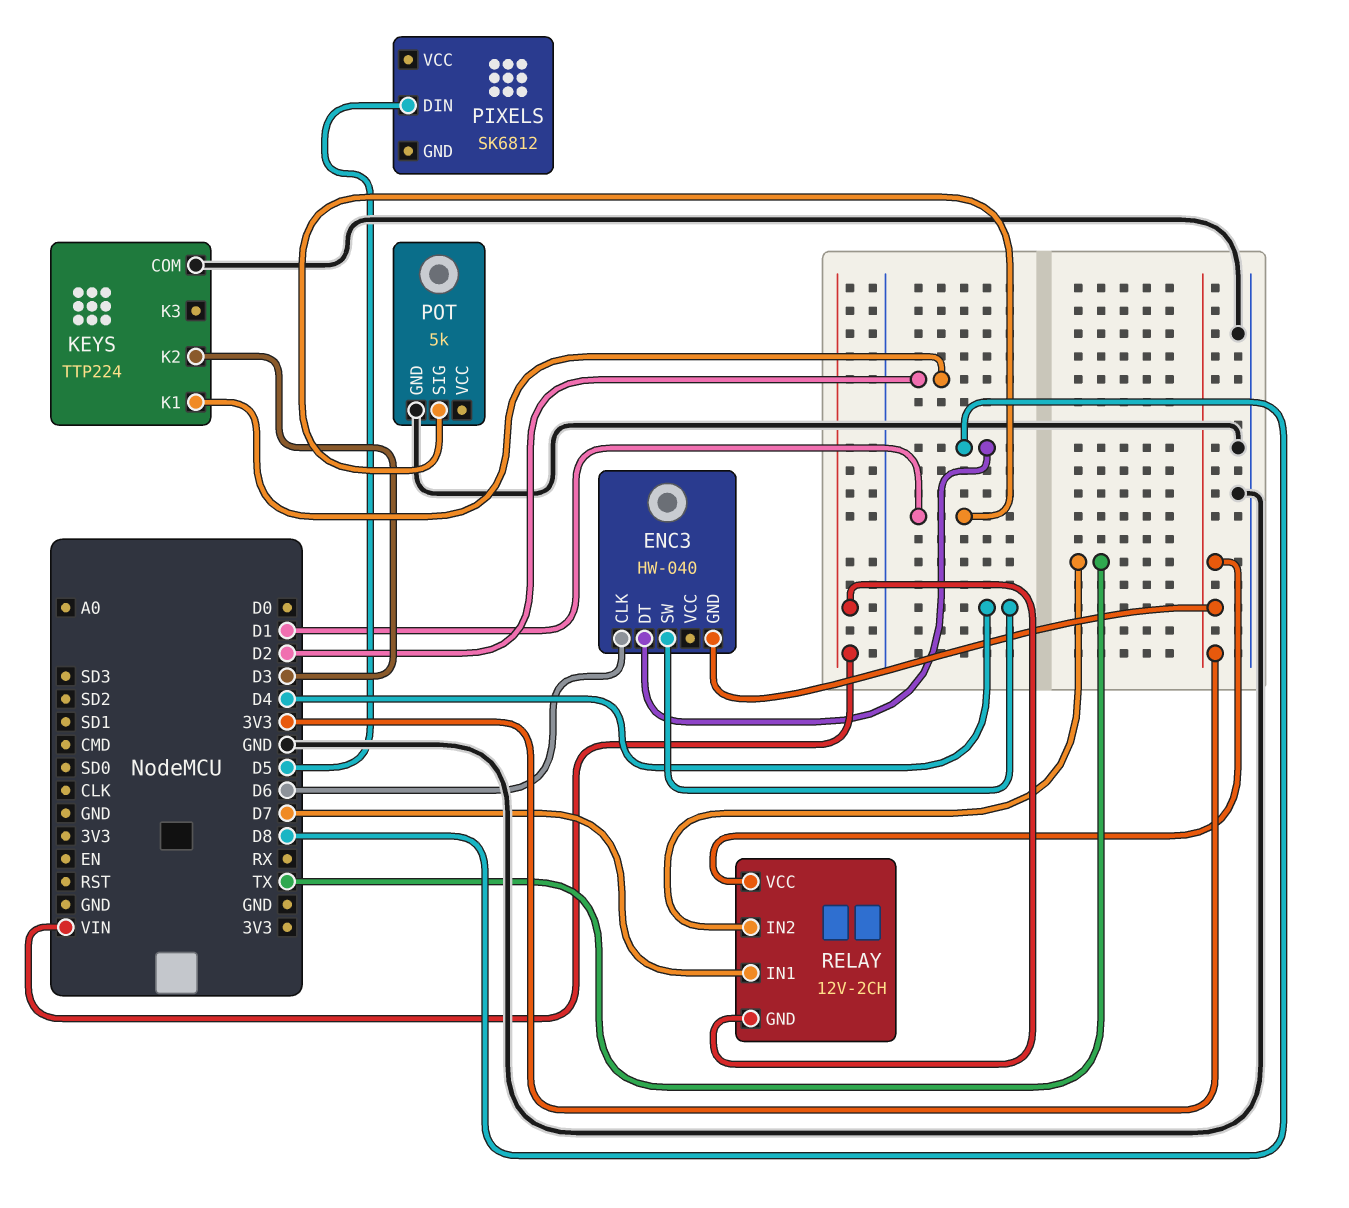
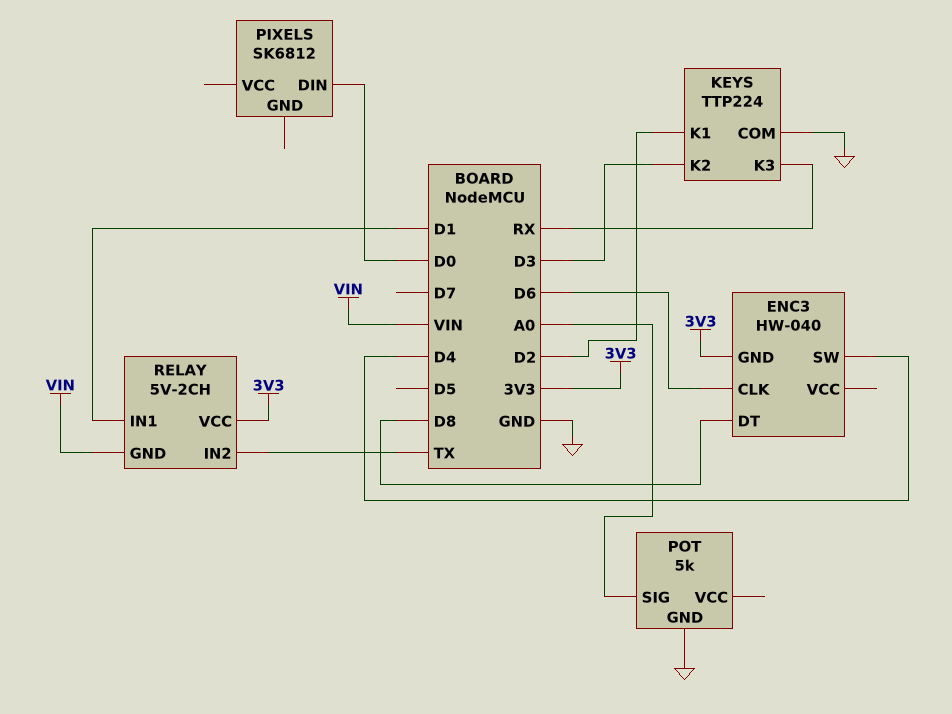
KEYS pin K3: none -> RX
PIXELS pin DIN: D5 -> D0
POT pin SIG: D1 -> A0
RELAY: 12V-2CH -> 5V-2CH
RELAY pin IN1: D7 -> D1

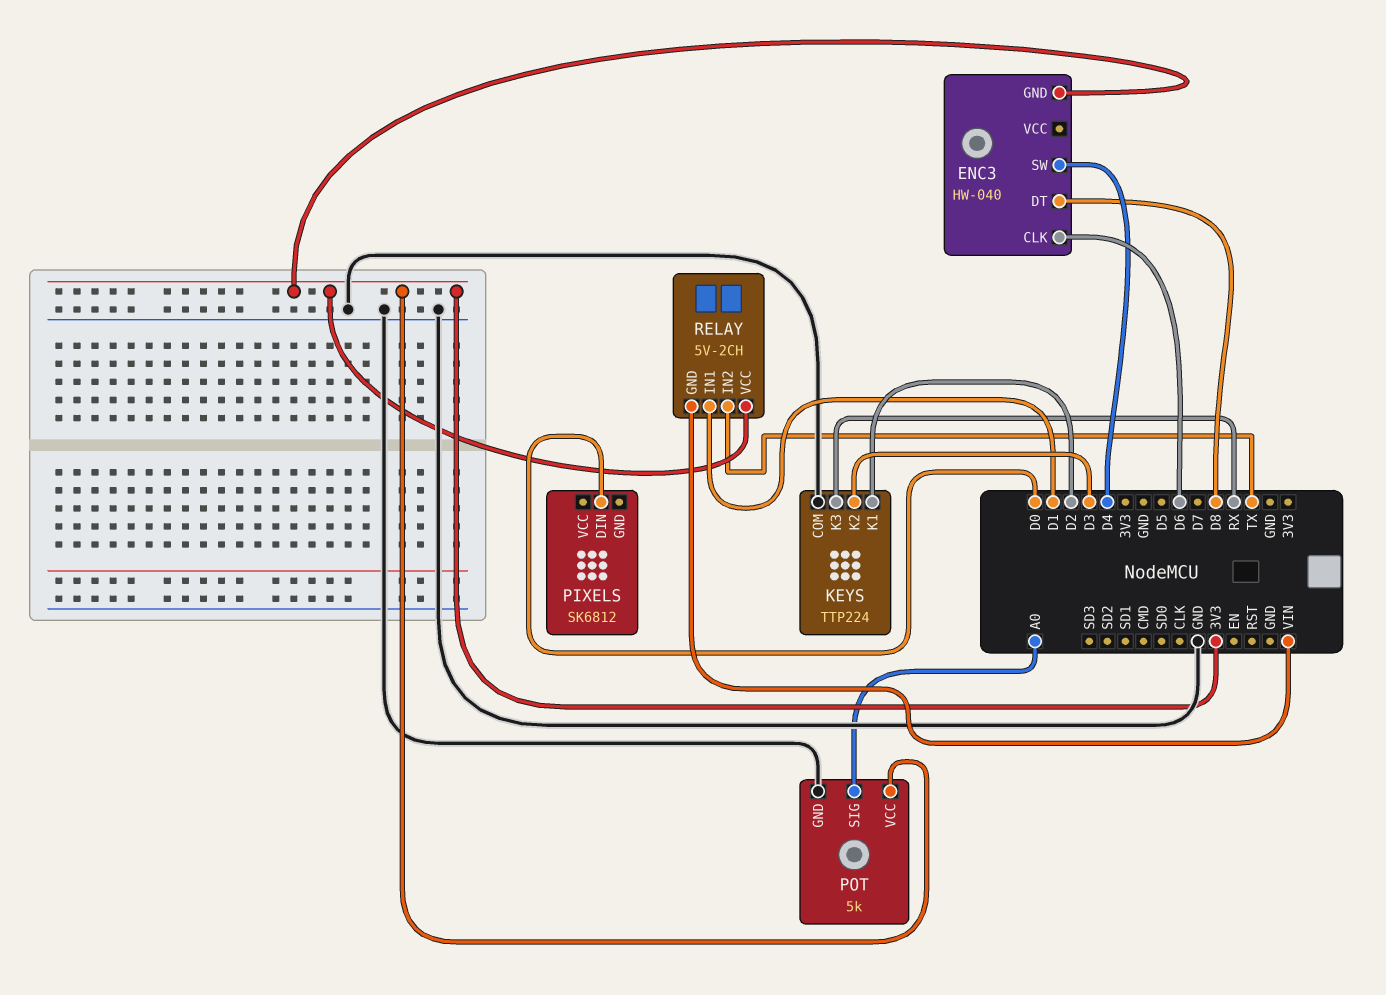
POT pin VCC: none -> 3V3

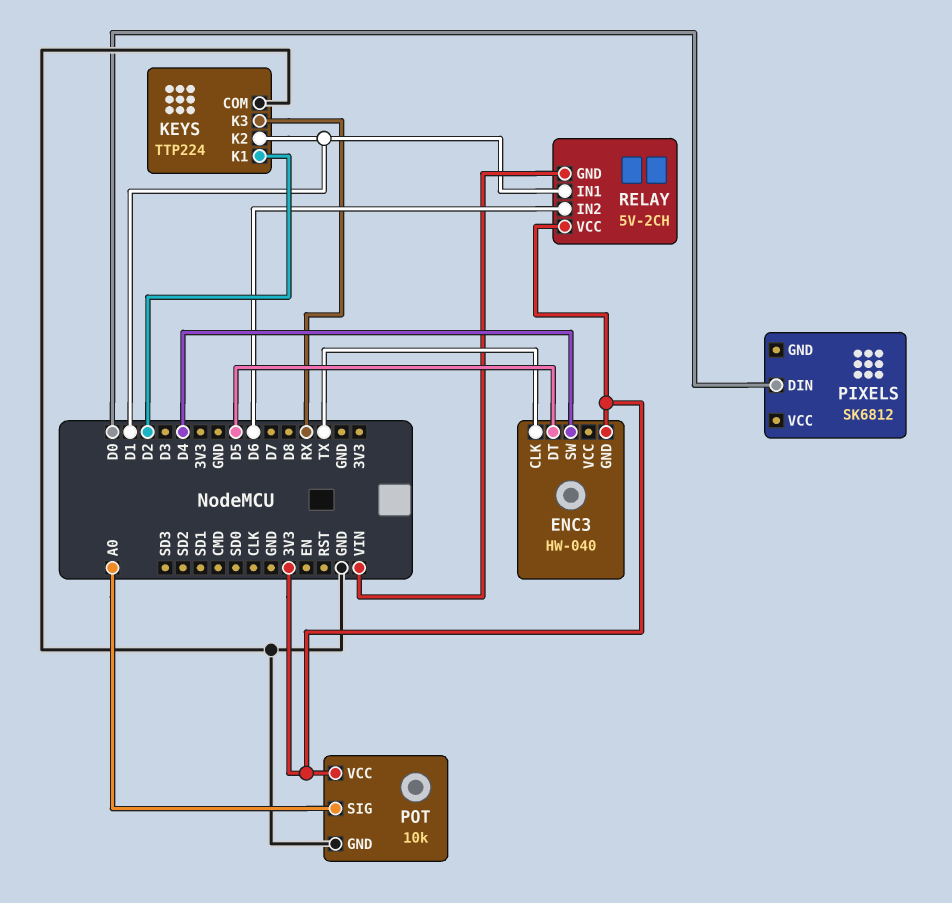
ENC3 pin CLK: D6 -> TX
ENC3 pin DT: D8 -> D5
KEYS pin K2: D3 -> D1
POT: 5k -> 10k
RELAY pin IN2: TX -> D6

